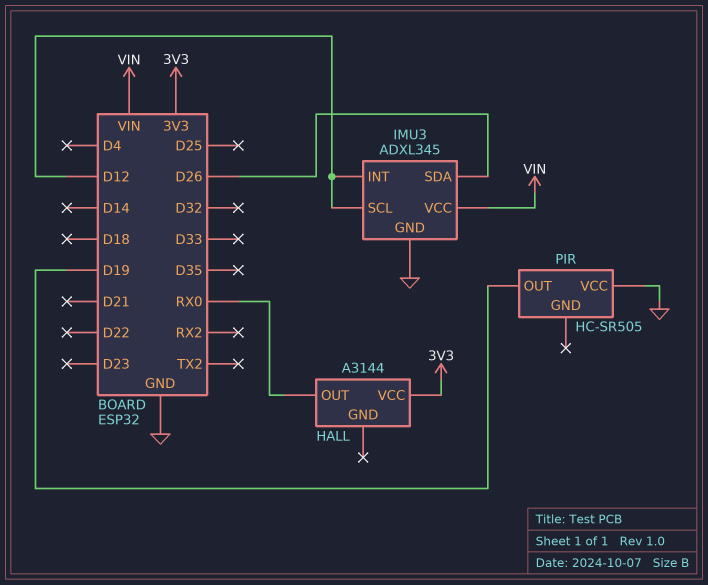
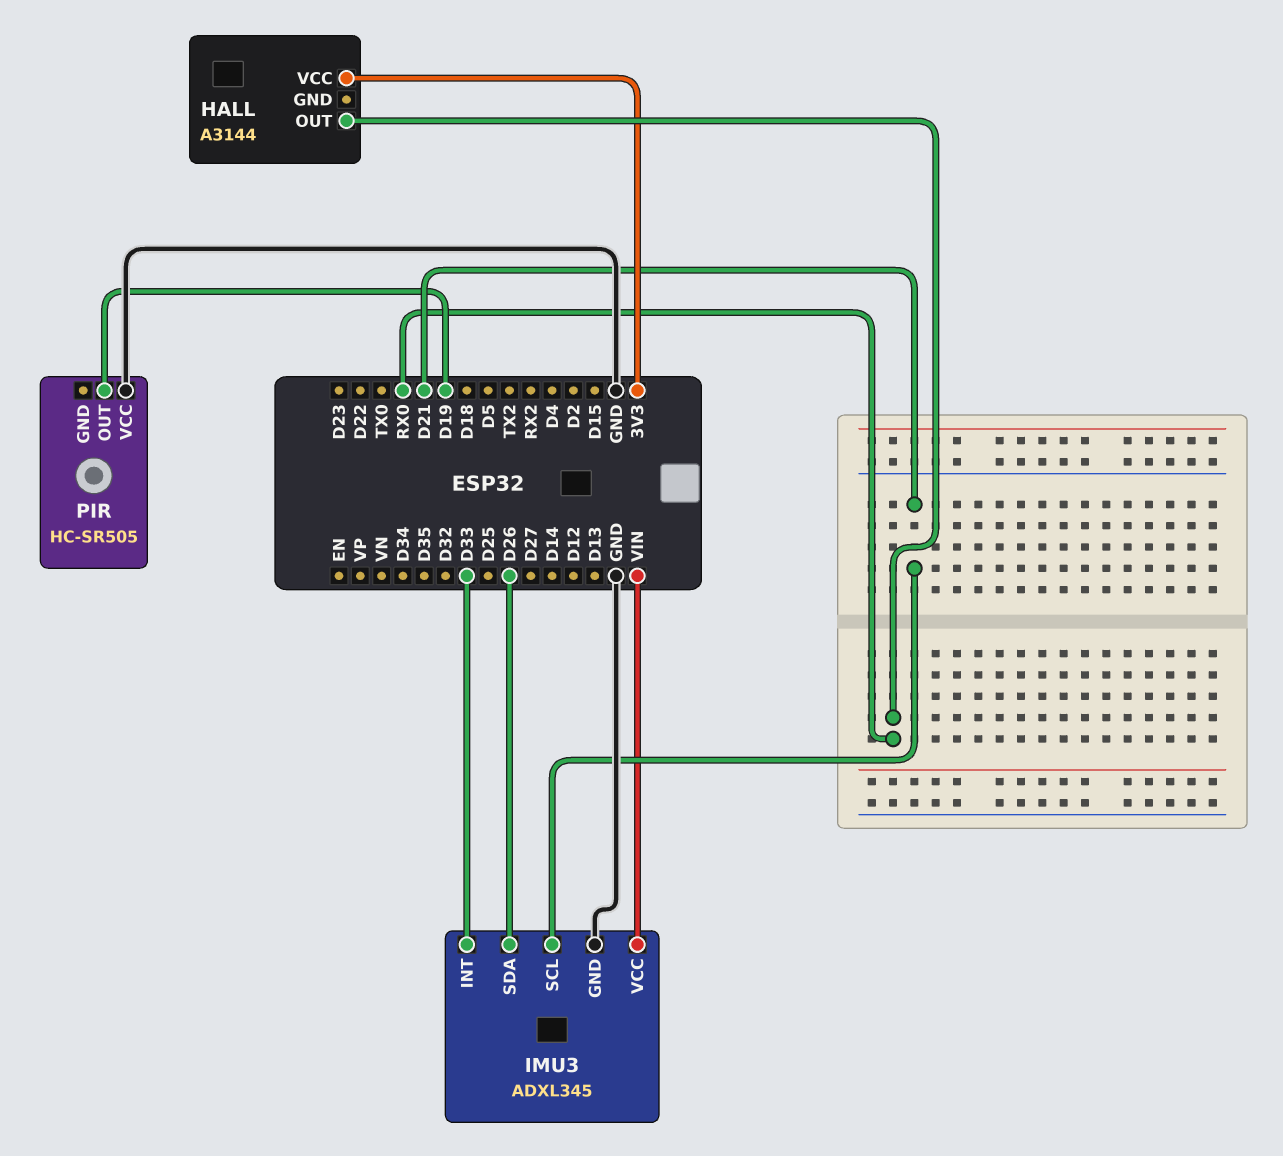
IMU3 pin INT: D12 -> D33
IMU3 pin SCL: D12 -> D21

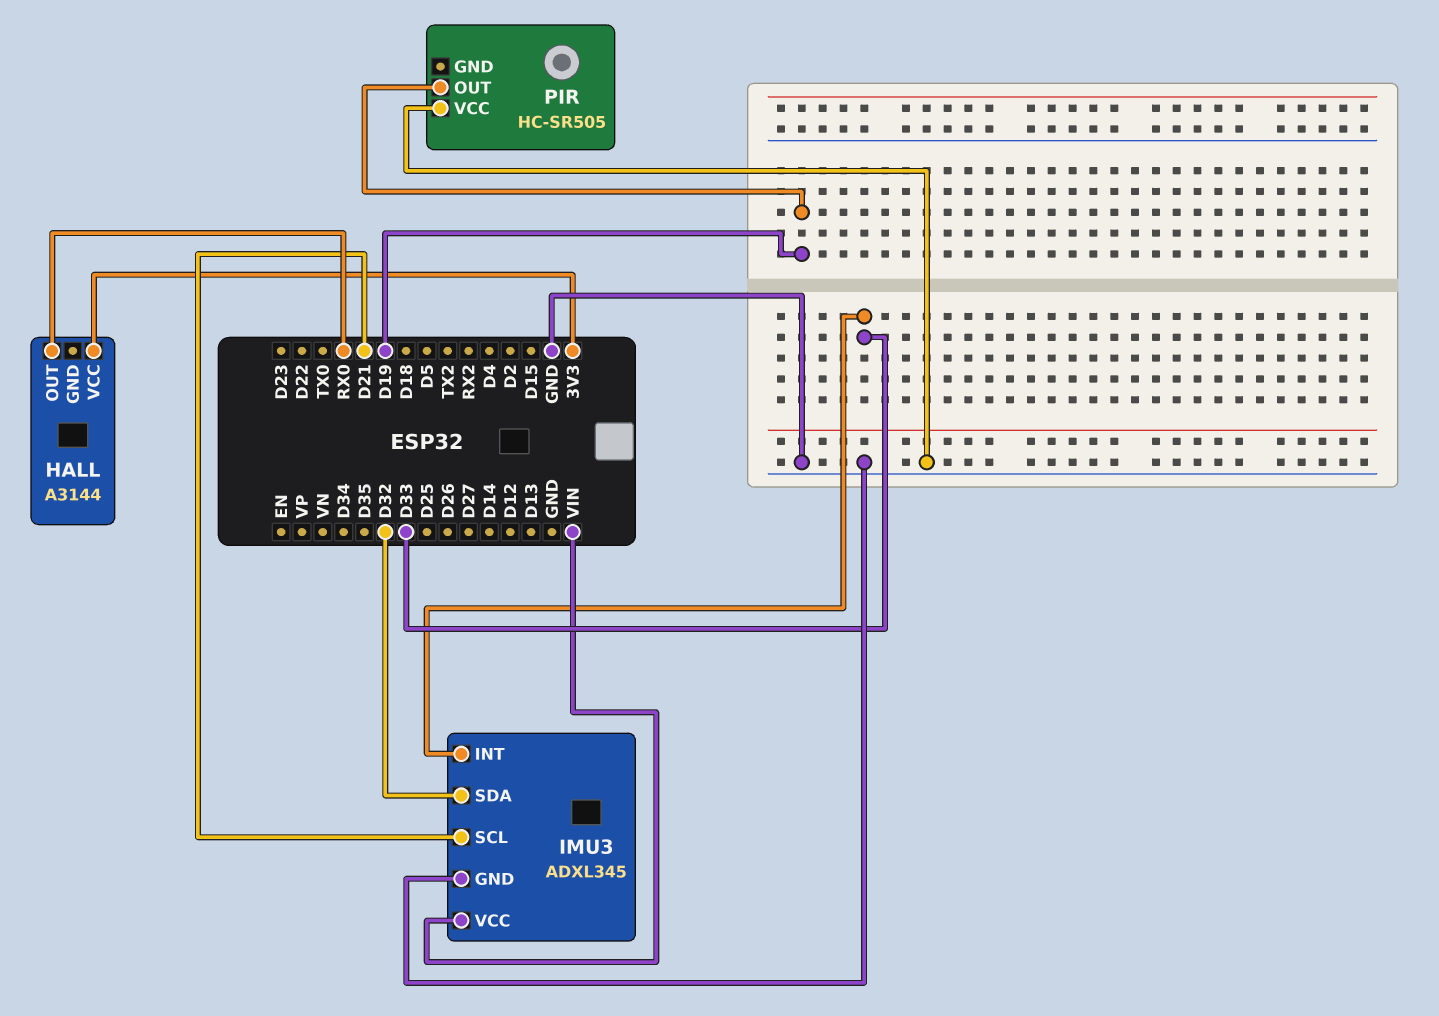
IMU3 pin SDA: D26 -> D32

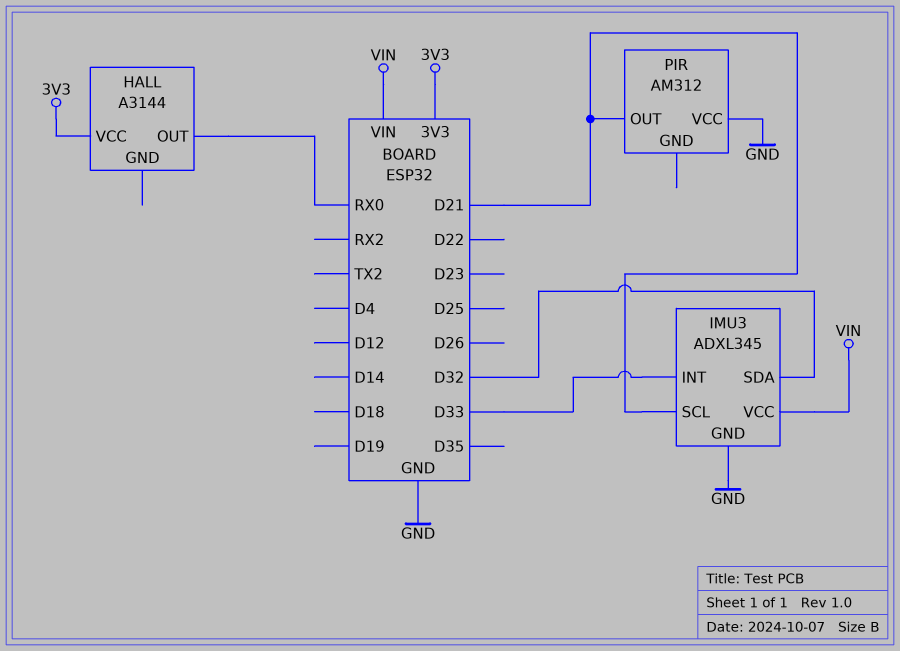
PIR: HC-SR505 -> AM312
PIR pin OUT: D19 -> D21

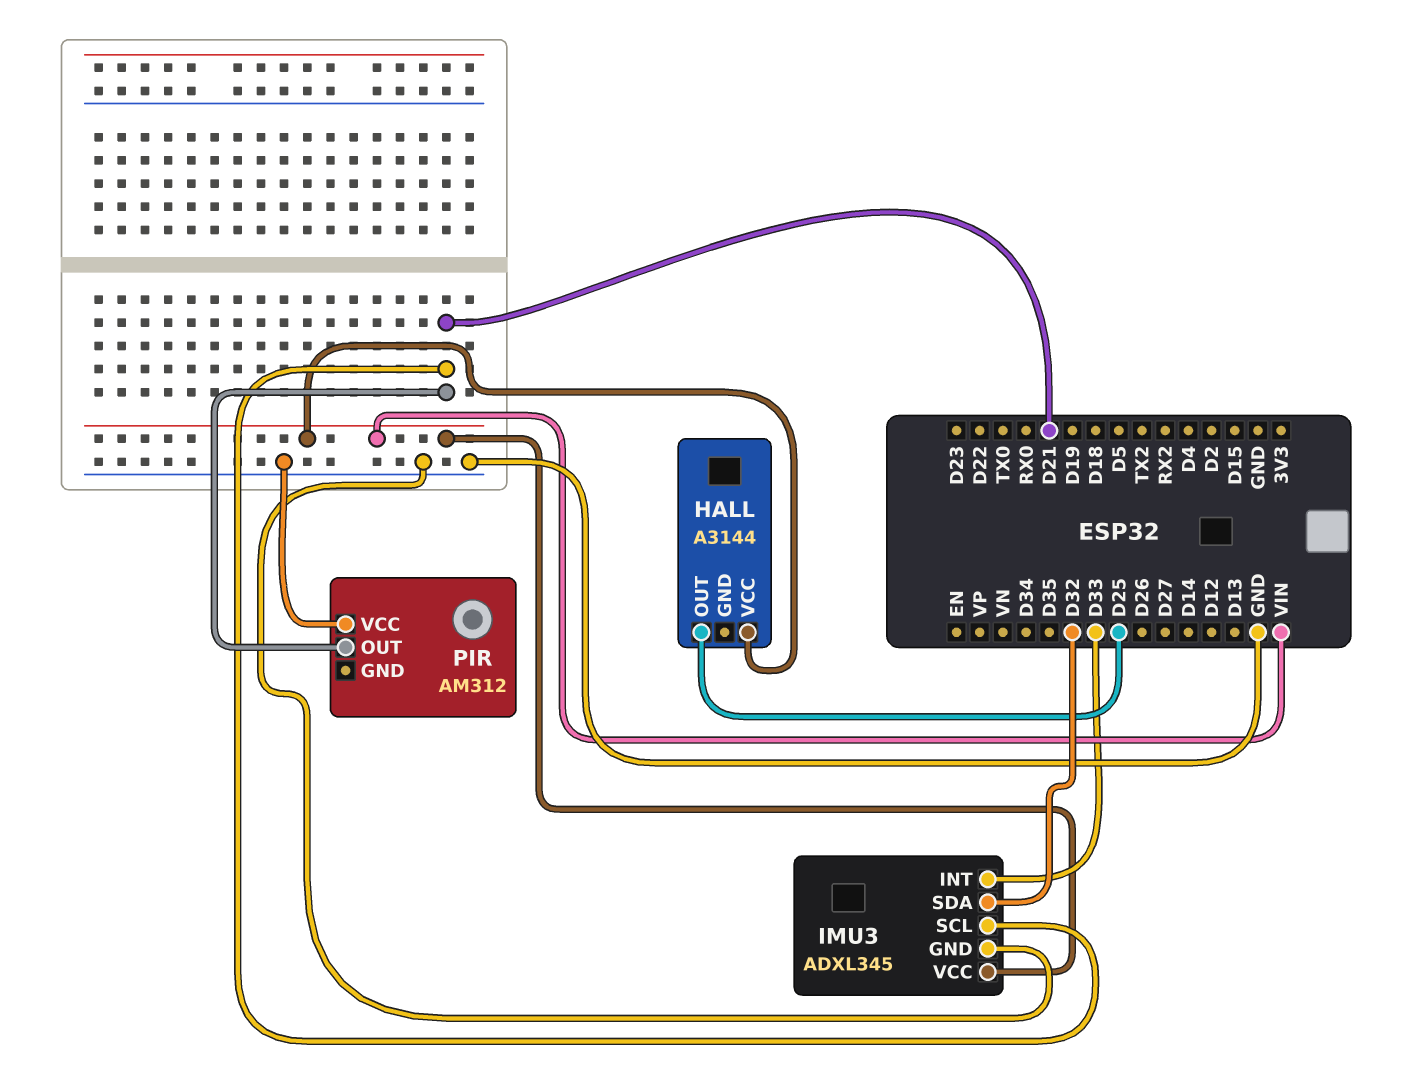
HALL pin OUT: RX0 -> D25
HALL pin VCC: 3V3 -> VIN

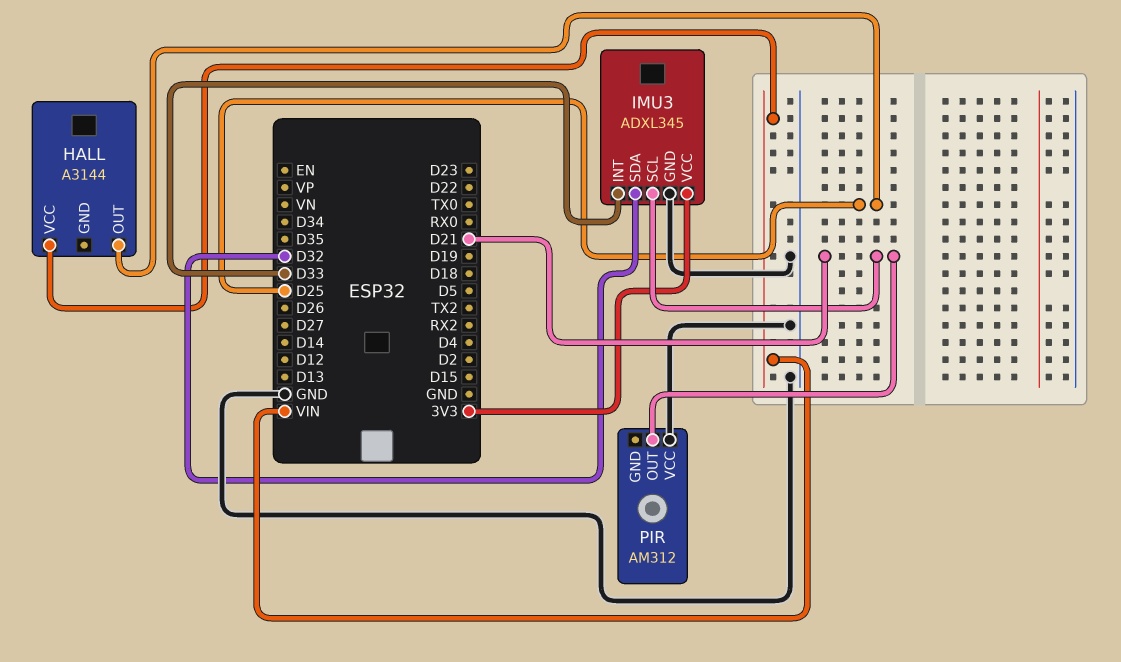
IMU3 pin VCC: VIN -> 3V3

